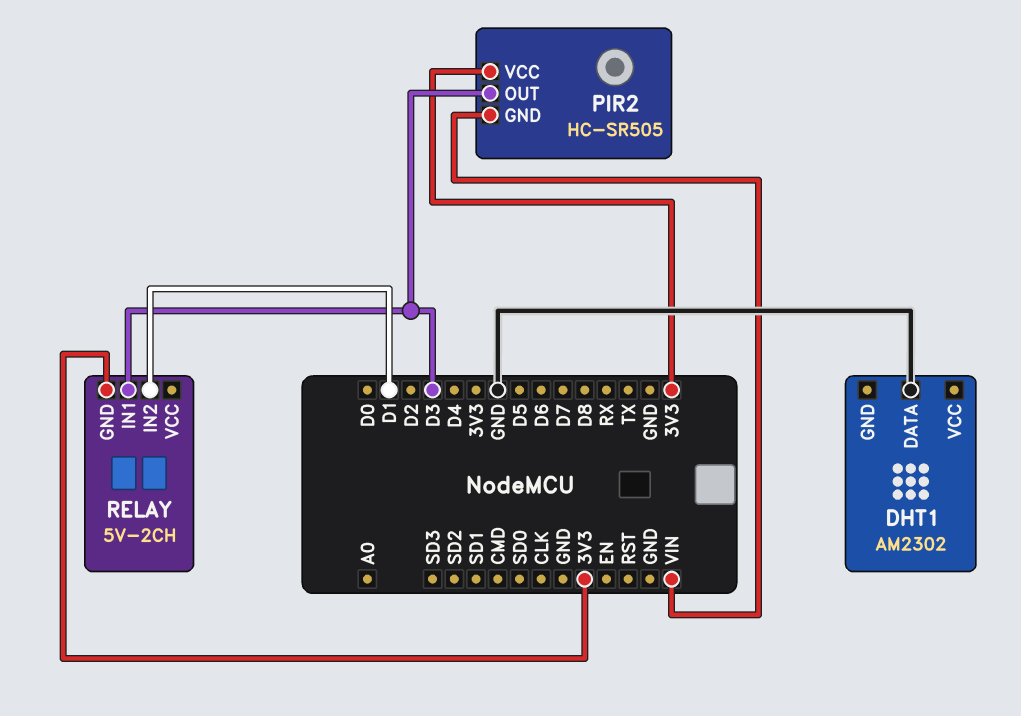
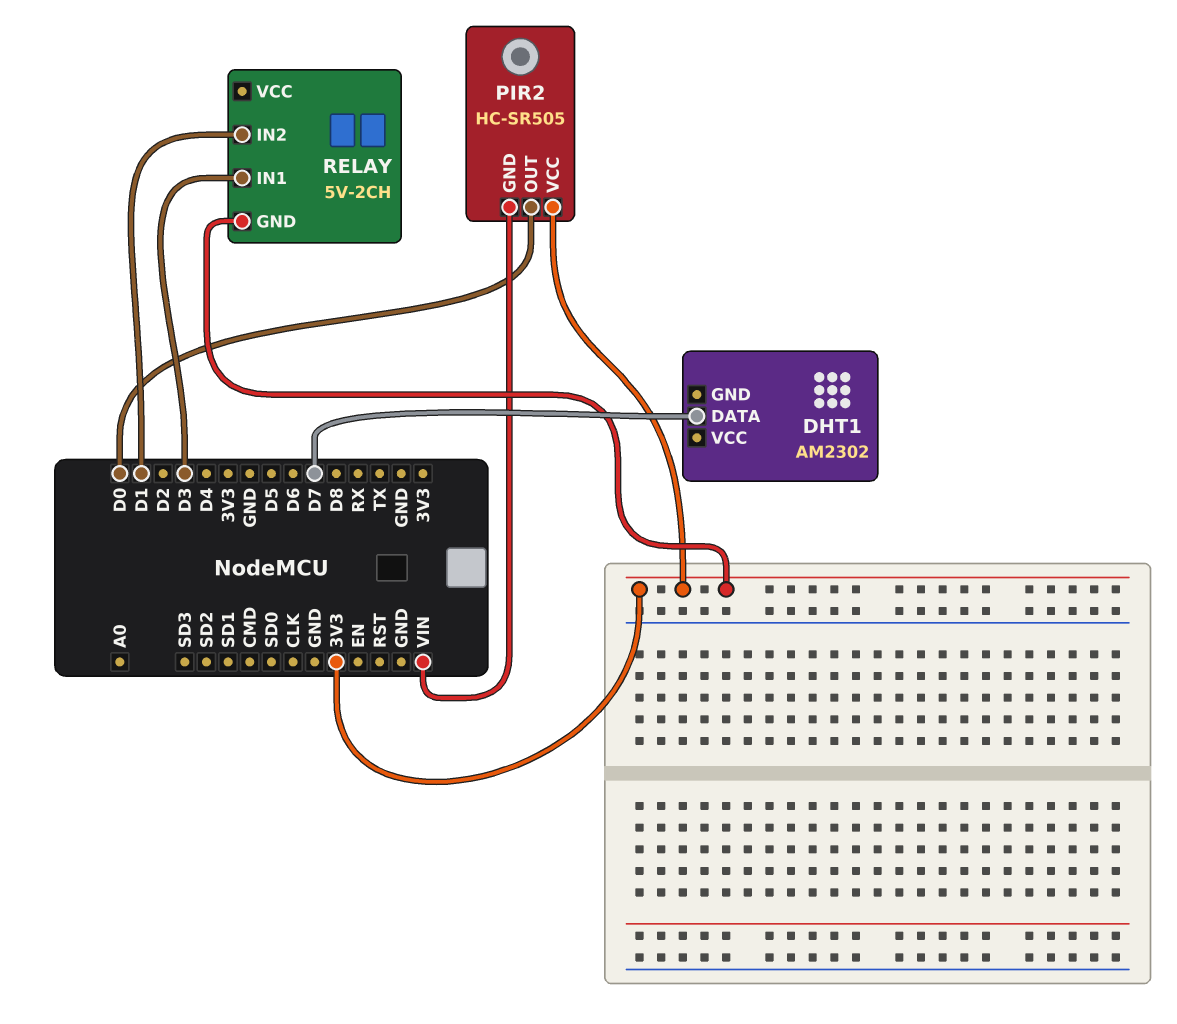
DHT1 pin DATA: GND -> D7
PIR2 pin OUT: D3 -> D0

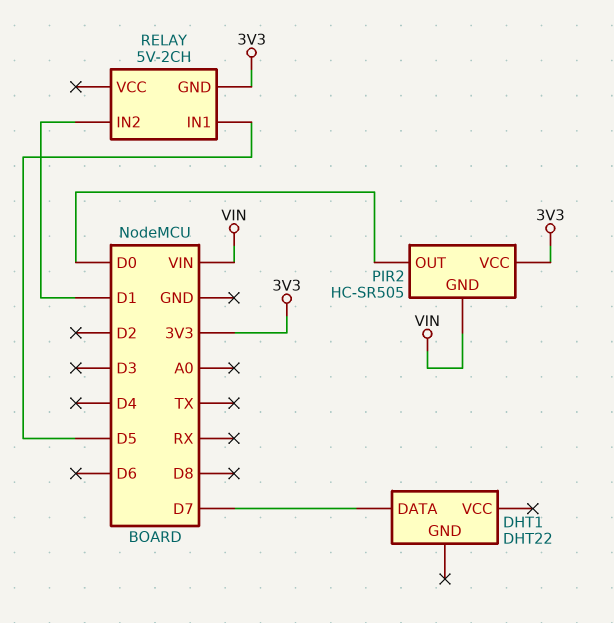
DHT1: AM2302 -> DHT22
RELAY pin IN1: D3 -> D5

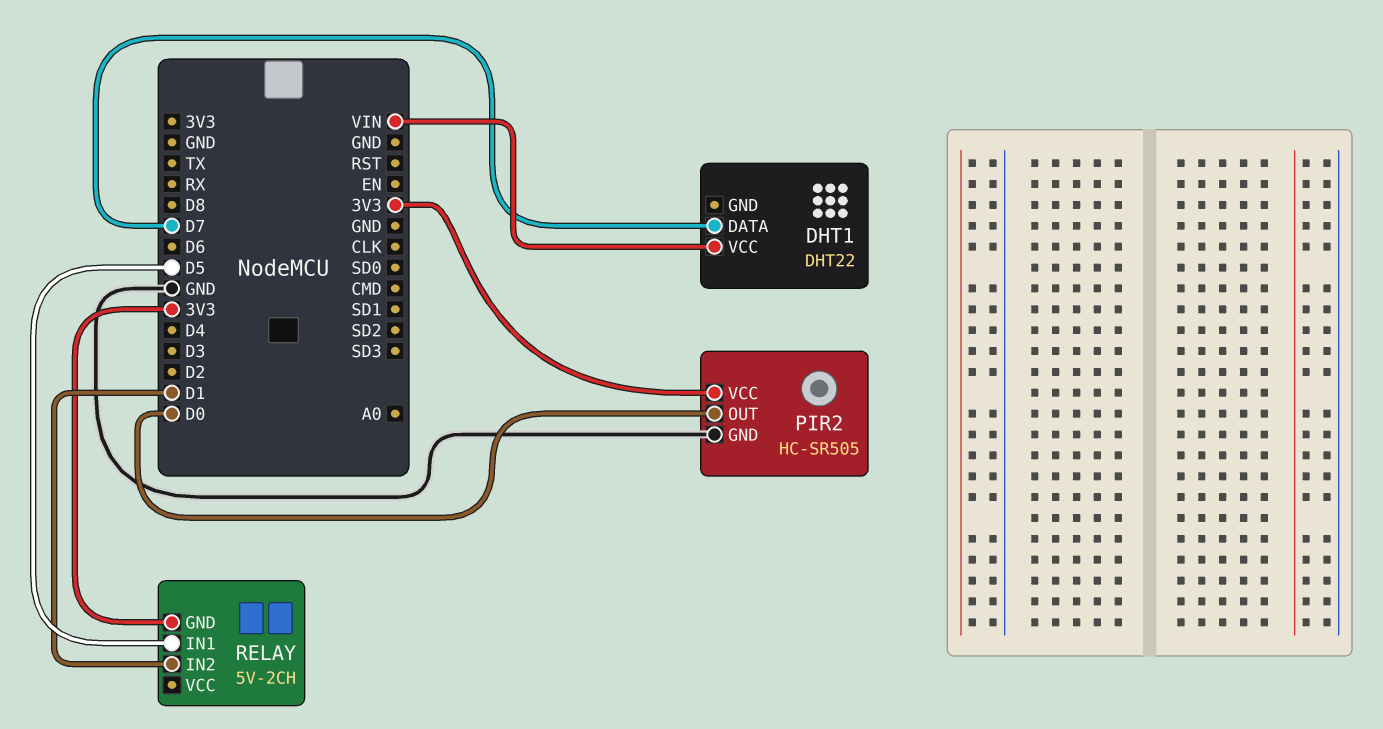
DHT1 pin VCC: none -> VIN
PIR2 pin GND: VIN -> GND

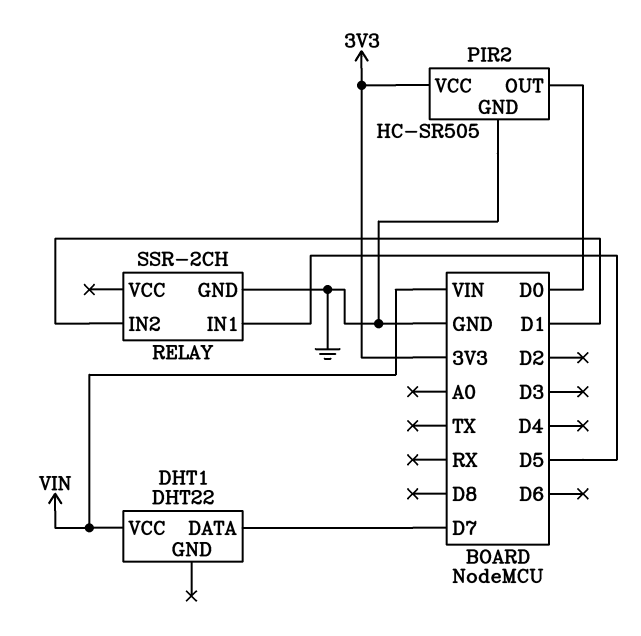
RELAY: 5V-2CH -> SSR-2CH
RELAY pin GND: 3V3 -> GND

